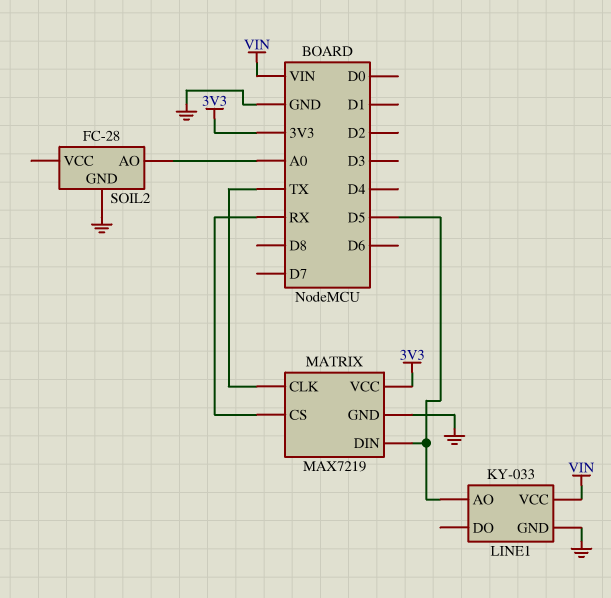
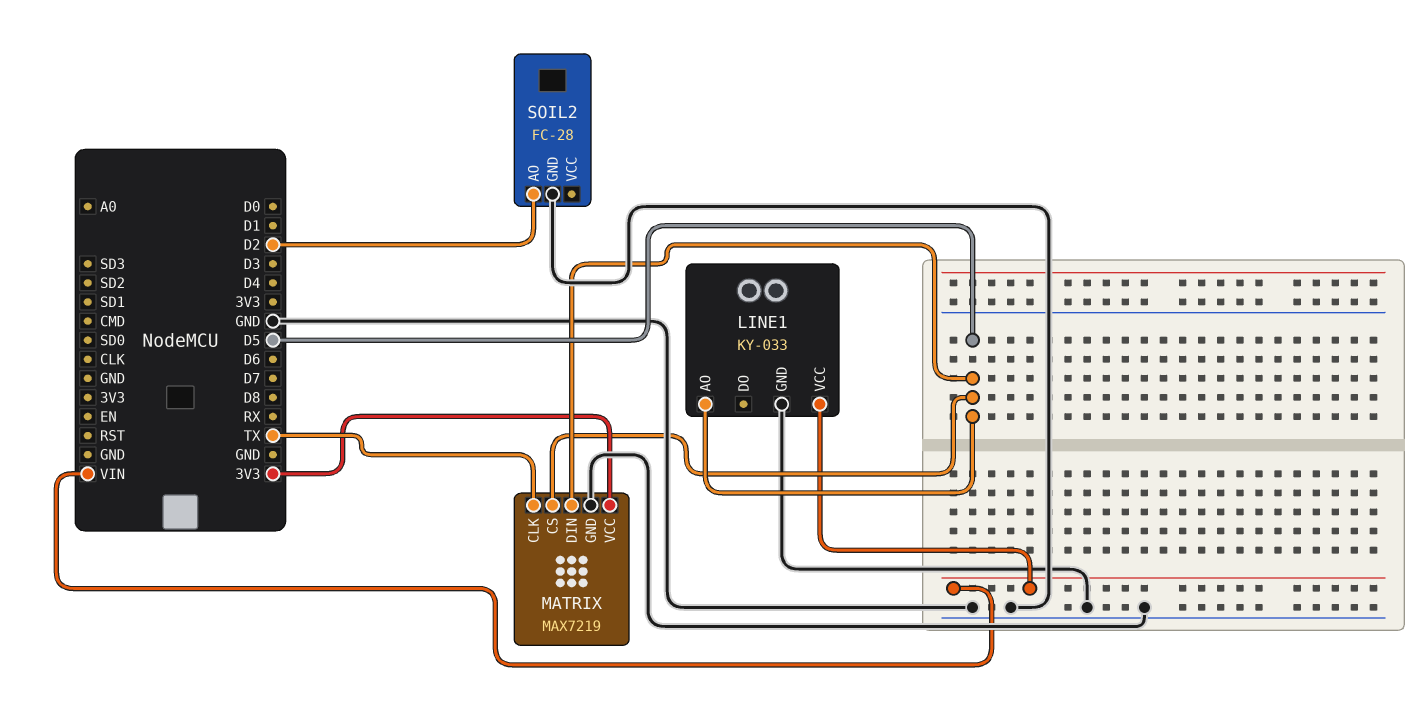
MATRIX pin CS: RX -> D5
SOIL2 pin AO: A0 -> D2

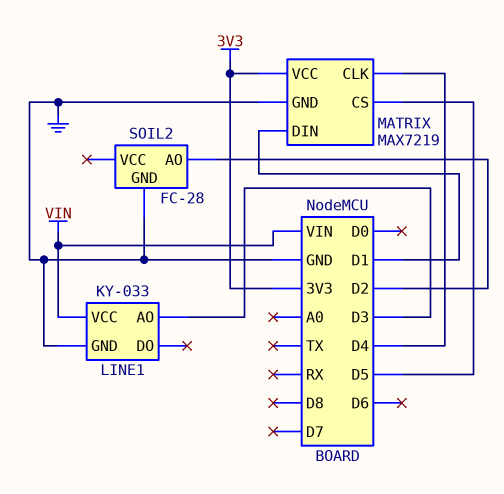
LINE1 pin AO: D5 -> D3
MATRIX pin CLK: TX -> D4
MATRIX pin DIN: D5 -> D1

